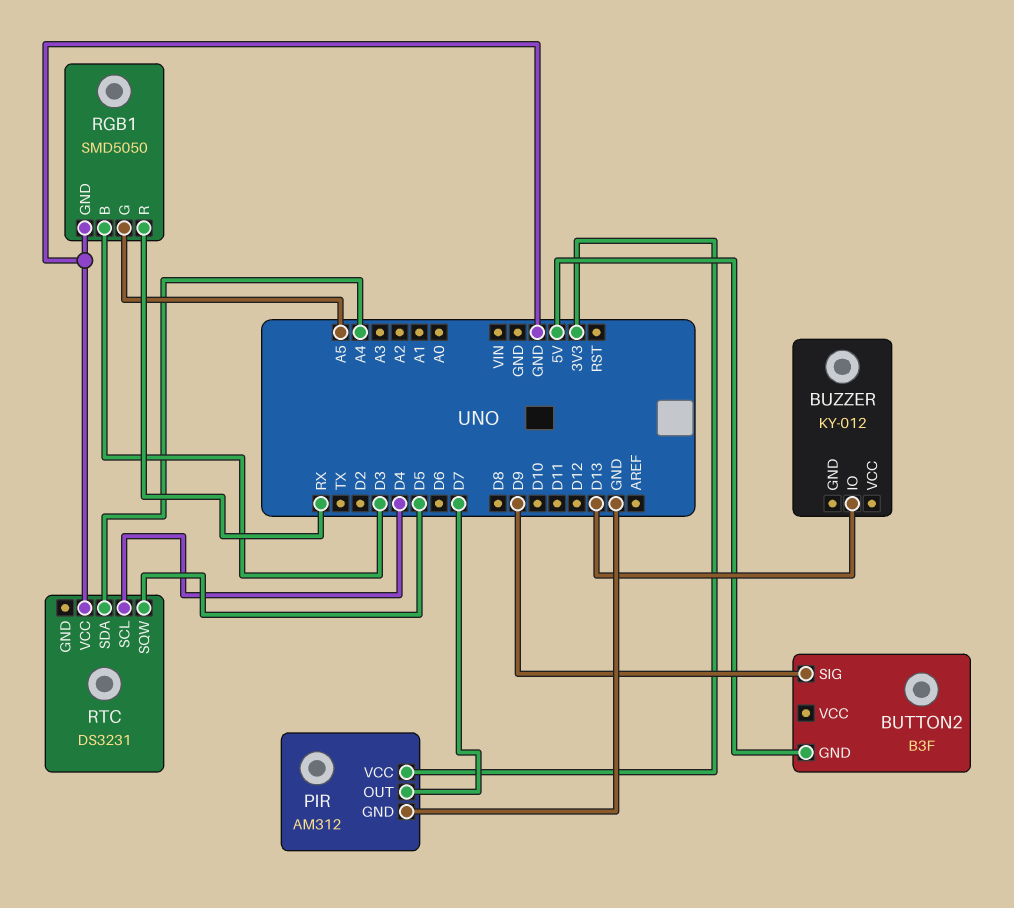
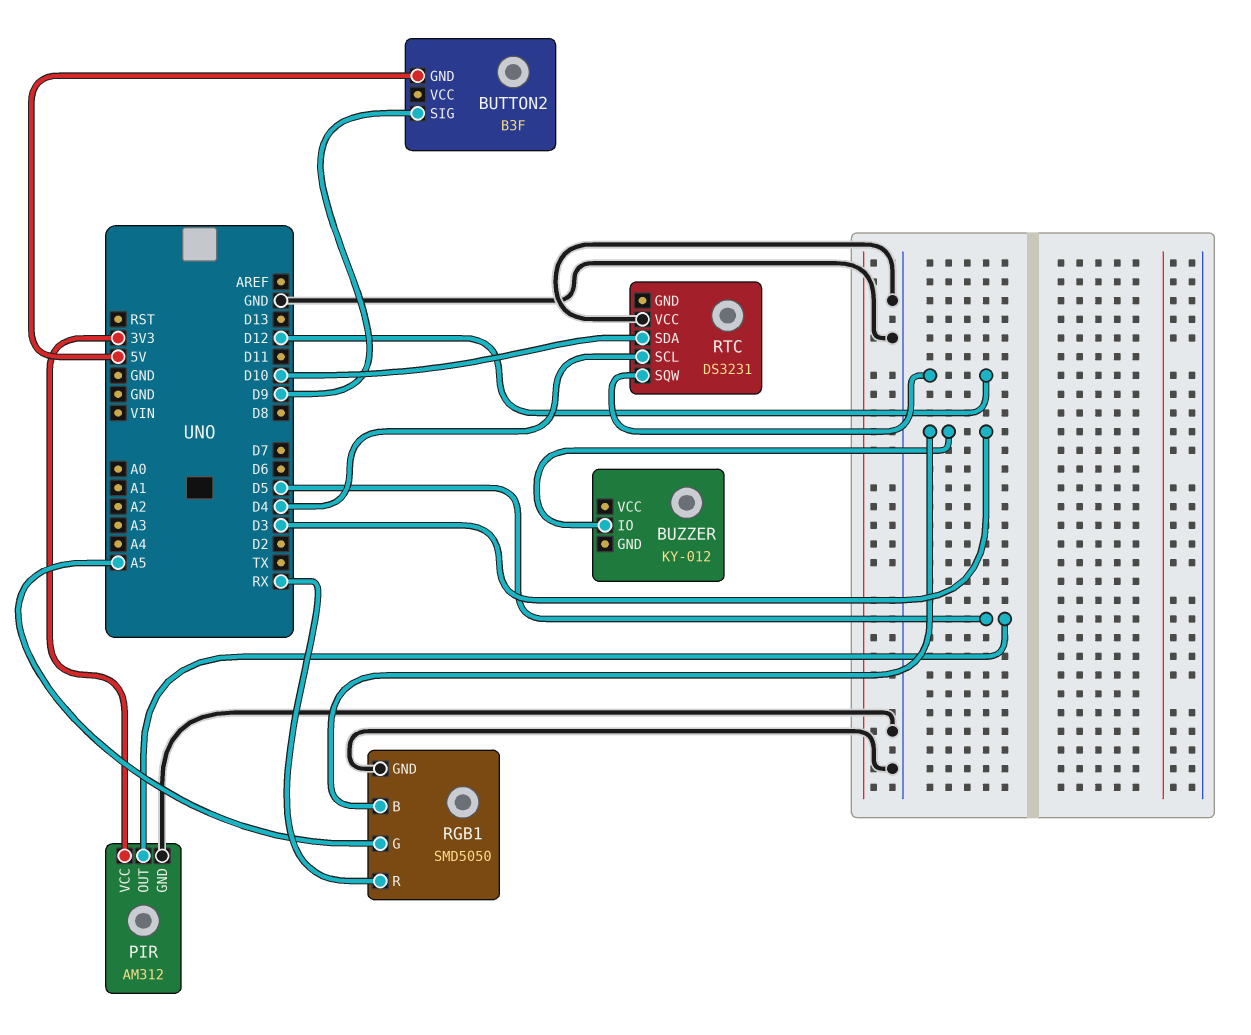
BUZZER pin IO: D13 -> D3
PIR pin OUT: D7 -> D5
RTC pin SDA: A4 -> D10
RTC pin SQW: D5 -> D12

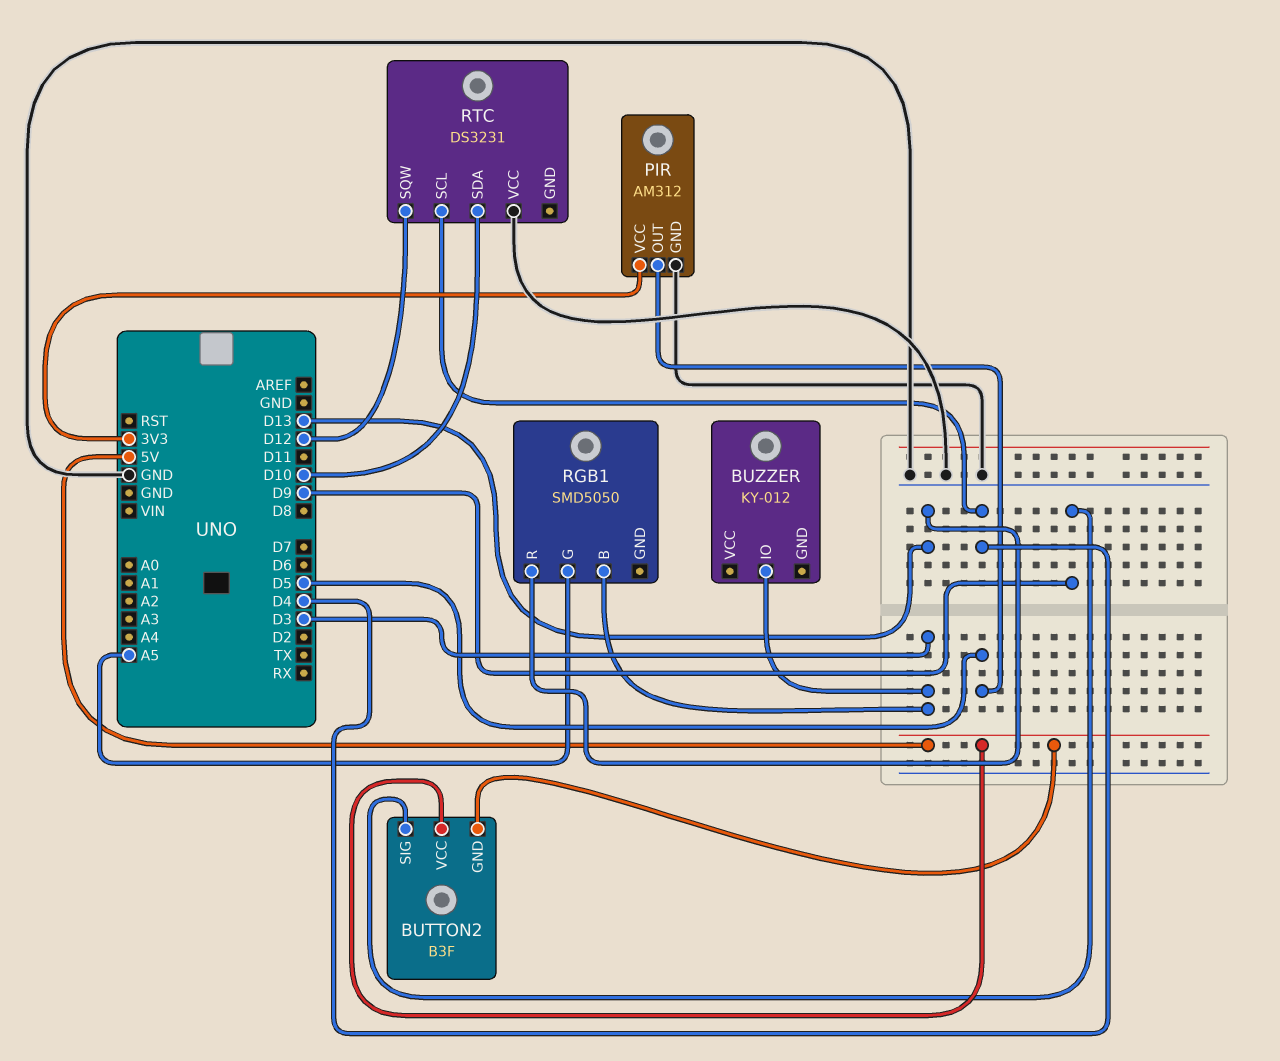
BUTTON2 pin VCC: none -> 5V
RGB1 pin GND: GND -> none
RGB1 pin R: RX -> D13

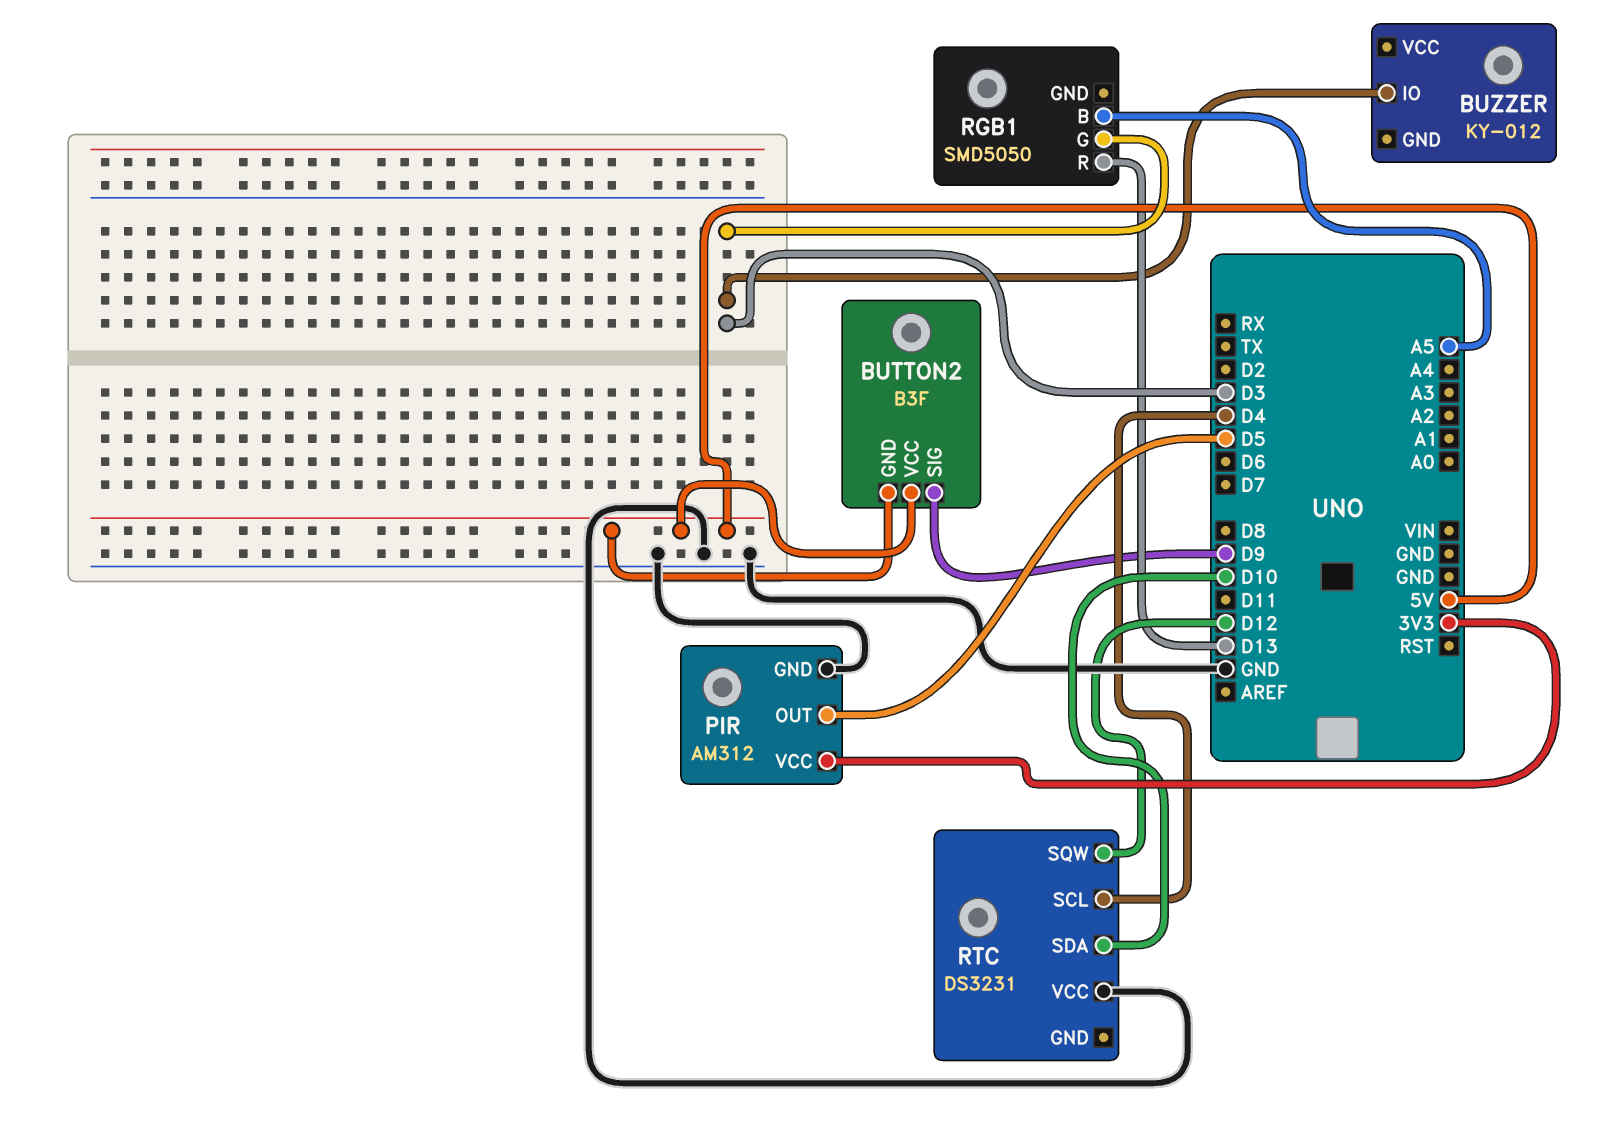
RGB1 pin B: D3 -> A5
RGB1 pin G: A5 -> D3

